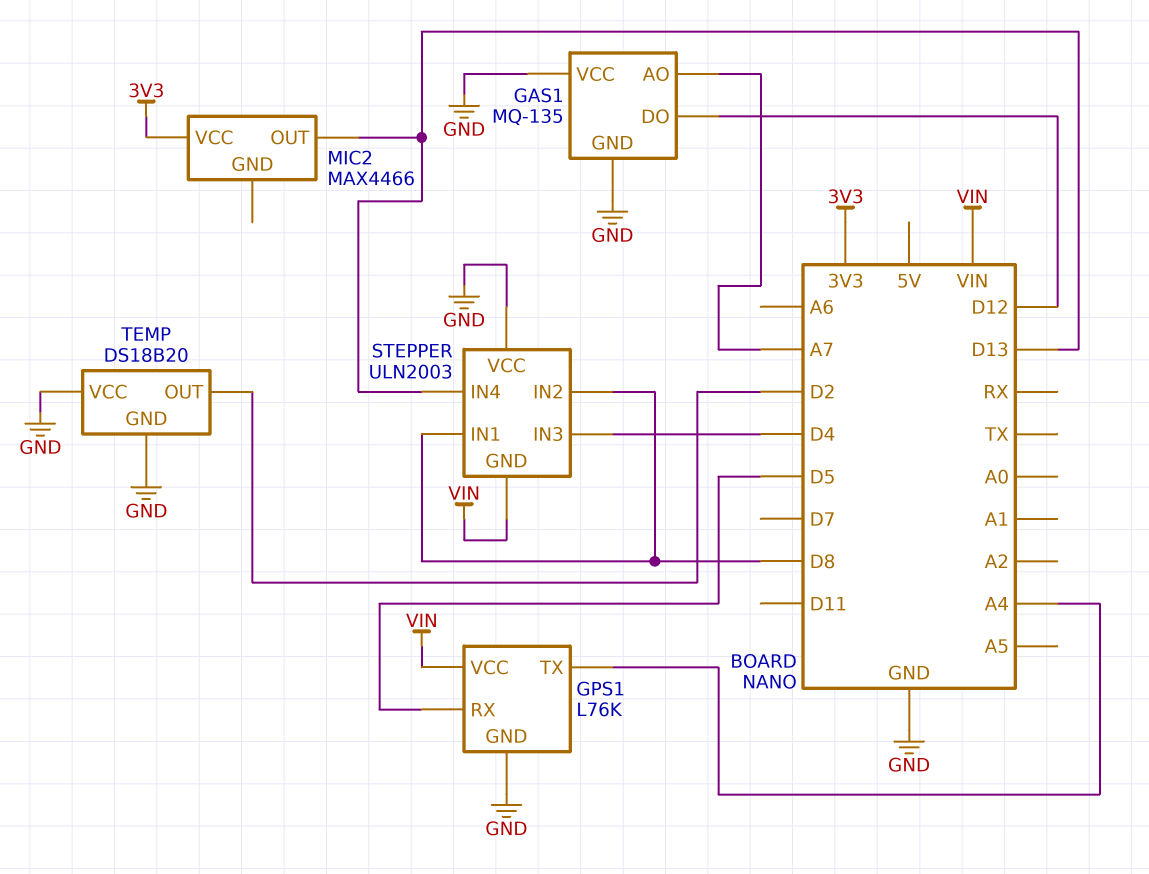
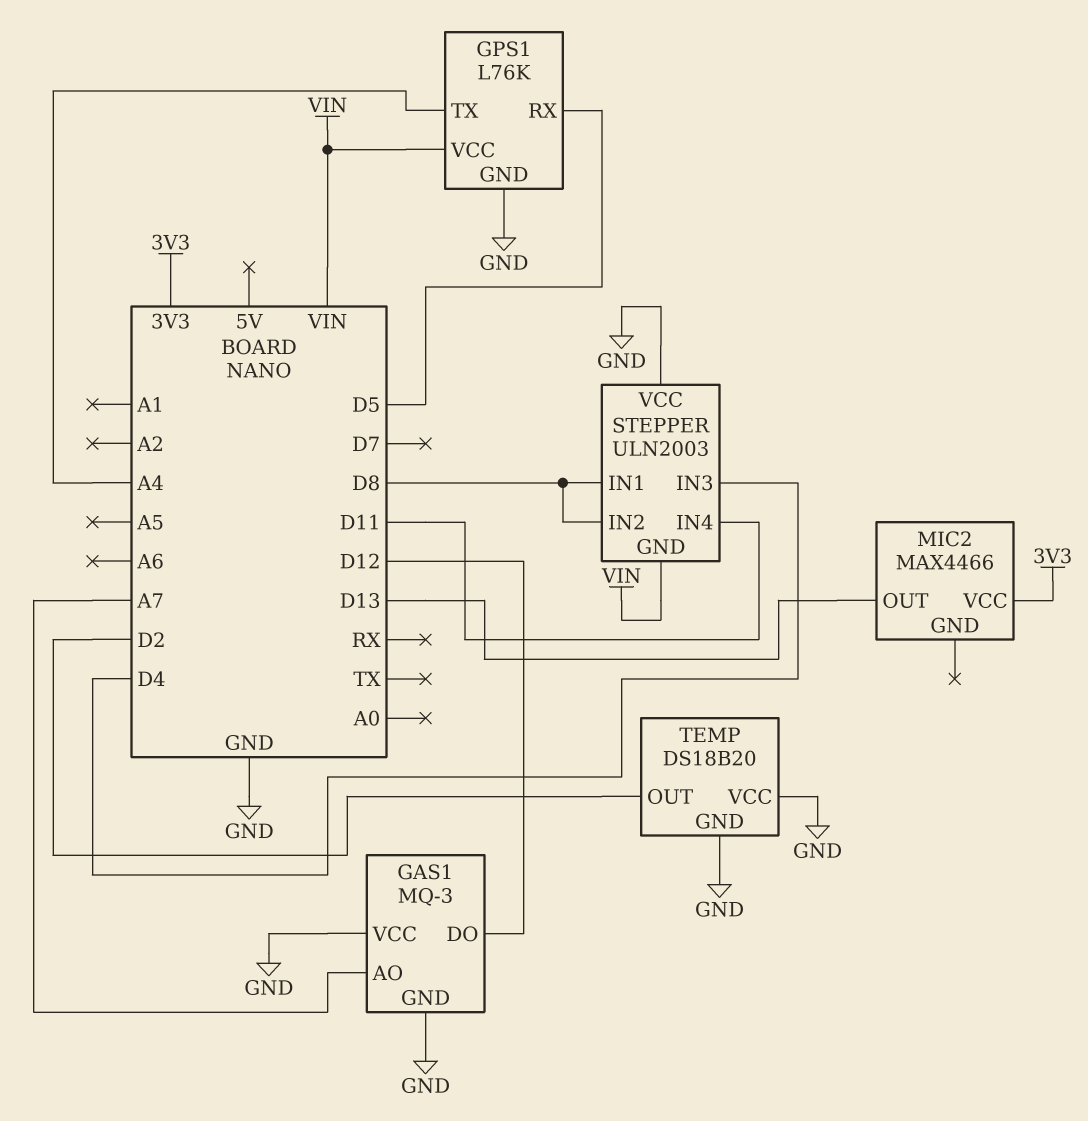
GAS1: MQ-135 -> MQ-3
STEPPER pin IN4: D13 -> D11

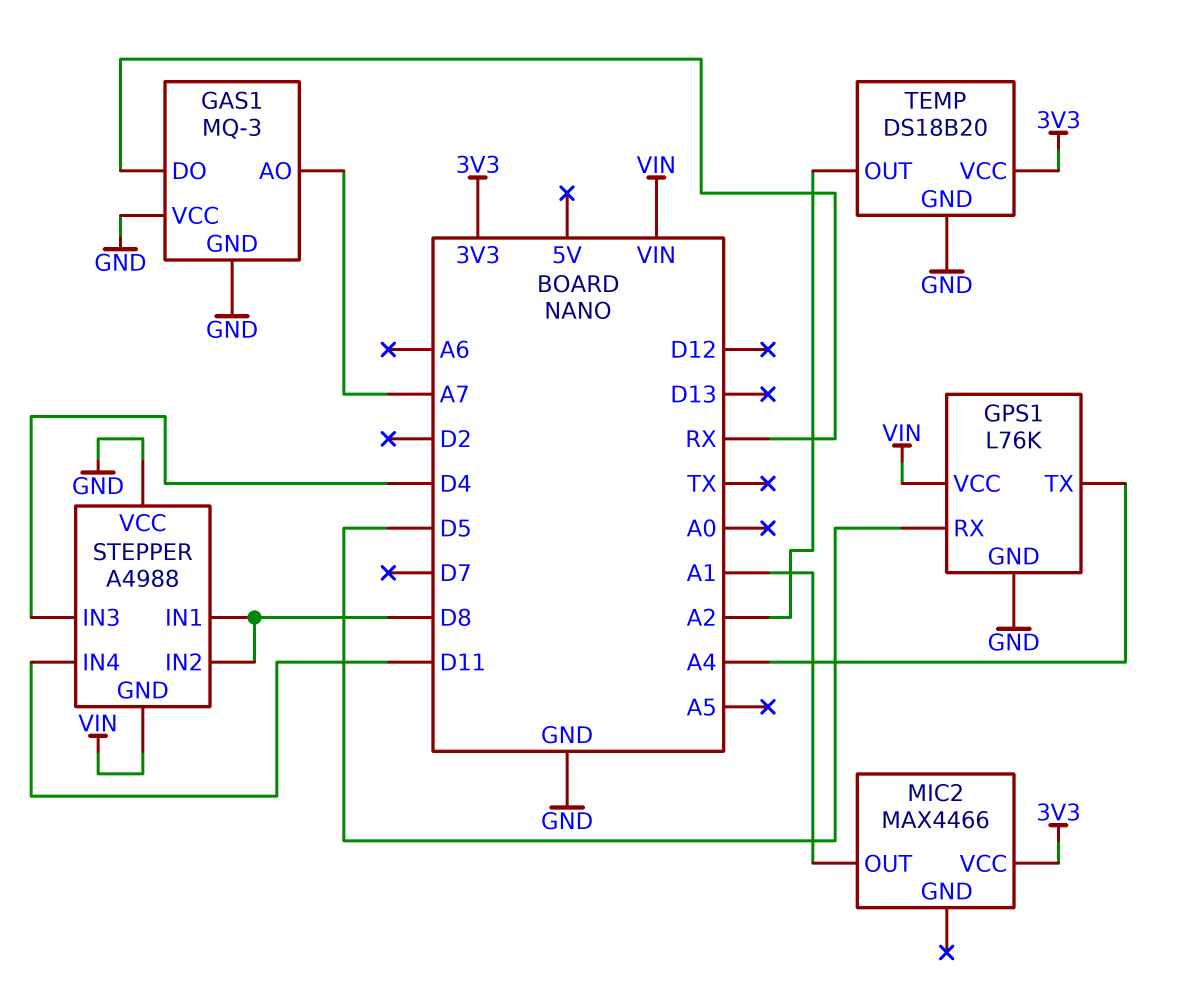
GAS1 pin DO: D12 -> RX
MIC2 pin OUT: D13 -> A1
STEPPER: ULN2003 -> A4988
TEMP pin OUT: D2 -> A2
TEMP pin VCC: GND -> 3V3

